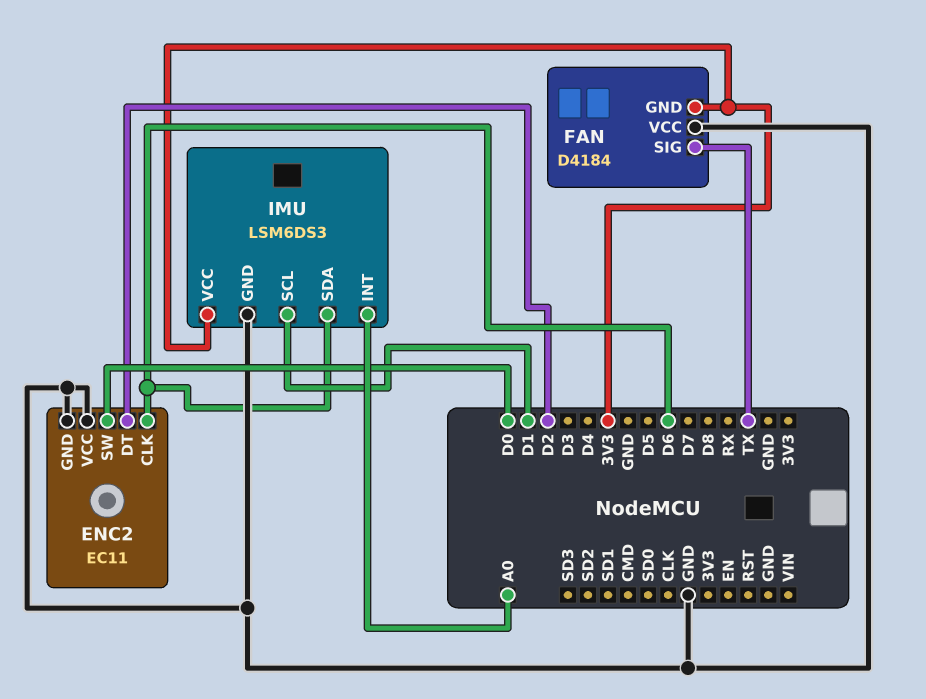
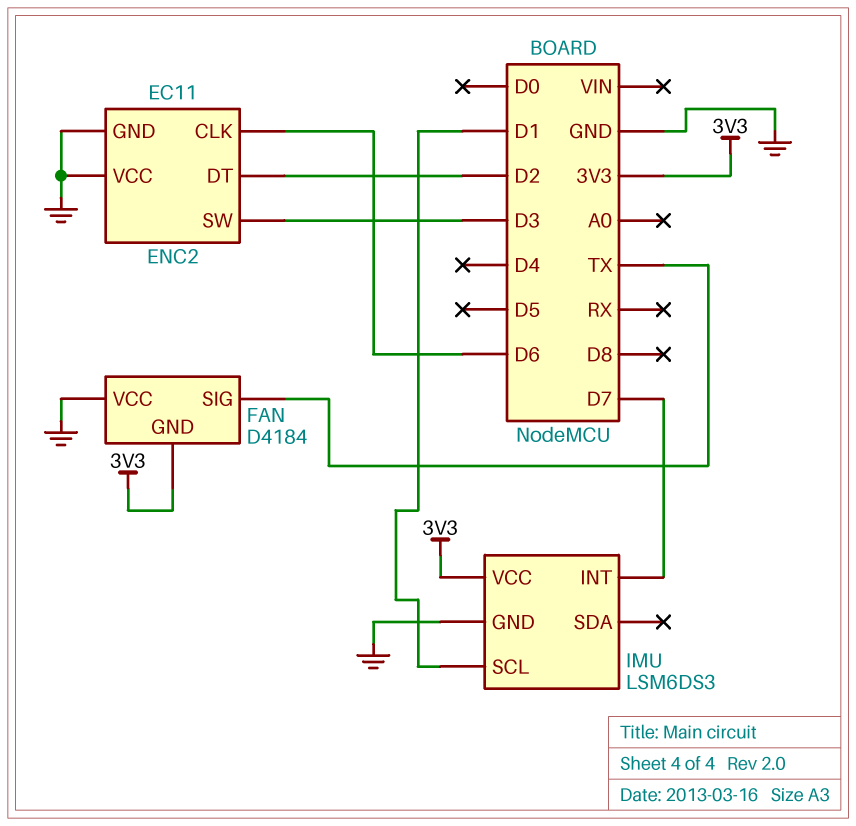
ENC2 pin SW: D0 -> D3
IMU pin INT: A0 -> D7
IMU pin SDA: D6 -> none

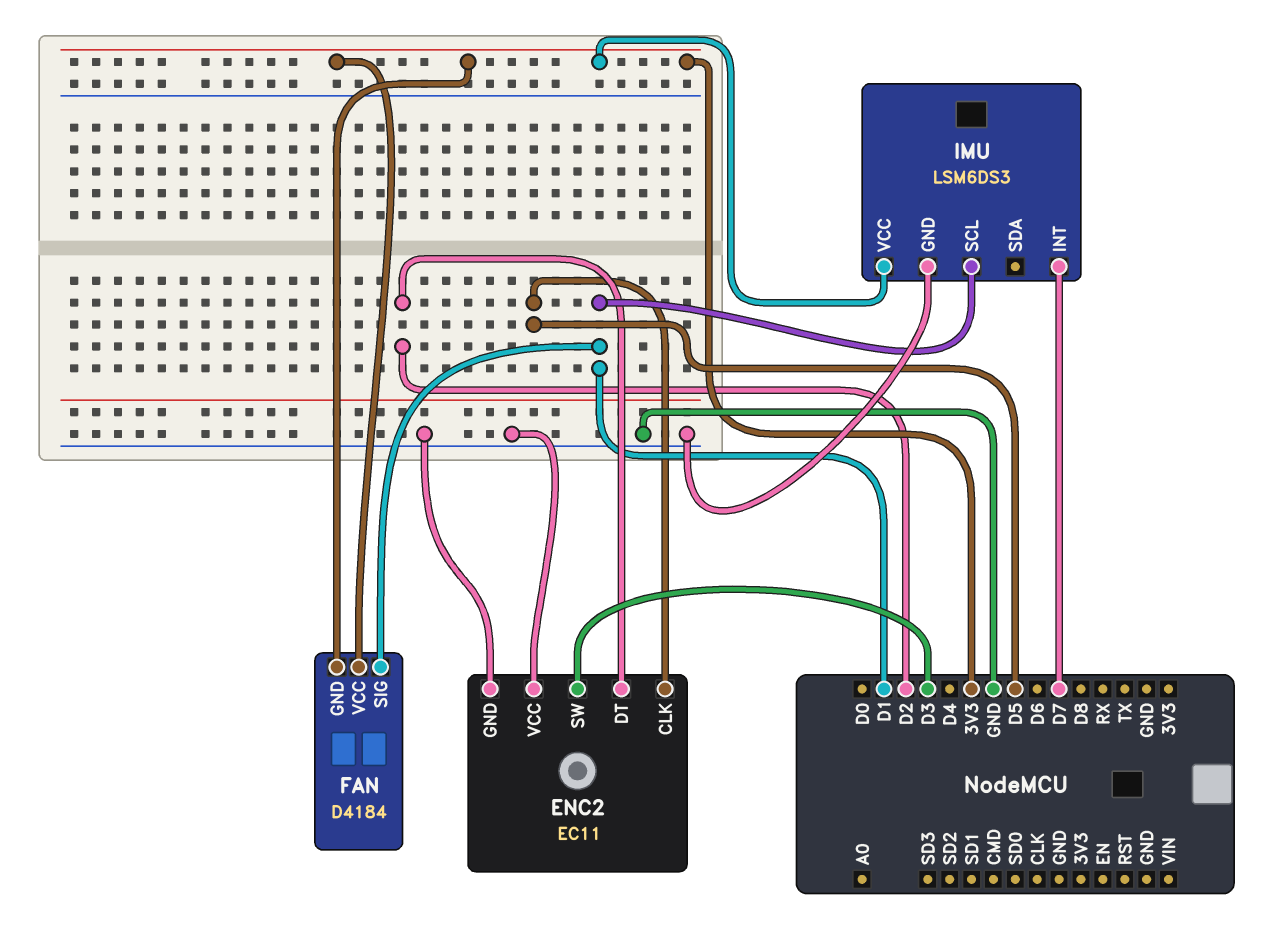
ENC2 pin CLK: D6 -> D5
FAN pin SIG: TX -> D1
FAN pin VCC: GND -> 3V3

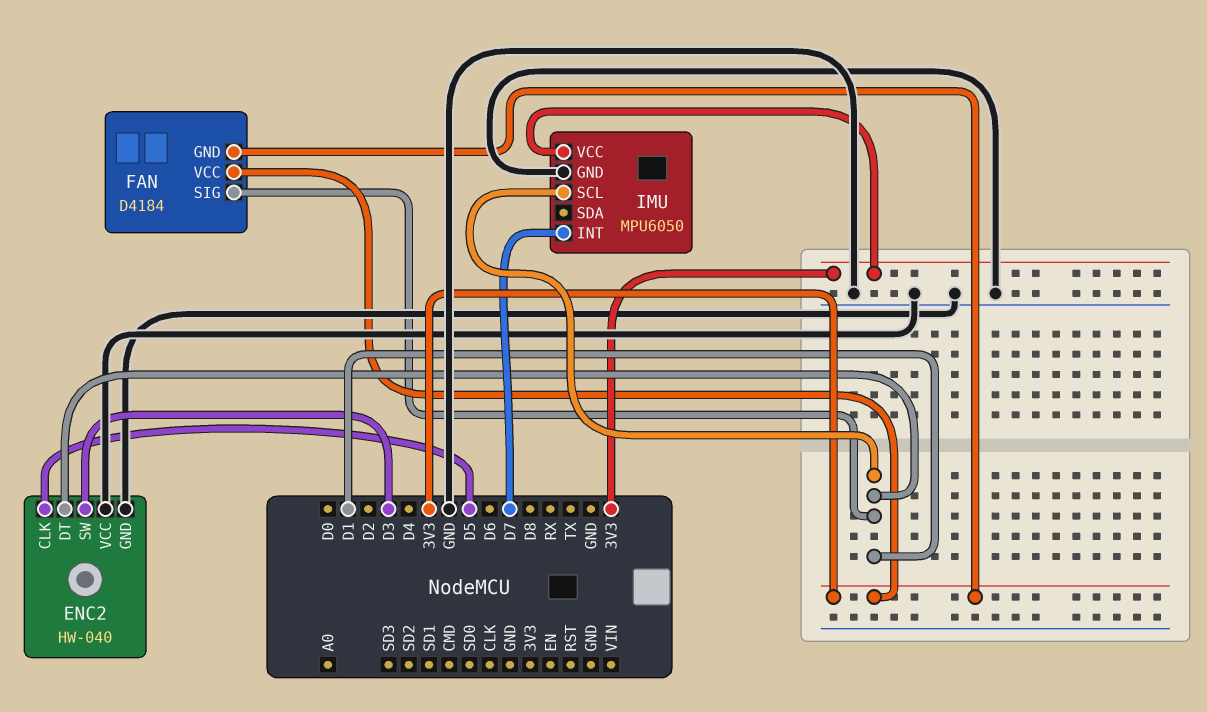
ENC2: EC11 -> HW-040
ENC2 pin DT: D2 -> D1
IMU: LSM6DS3 -> MPU6050

